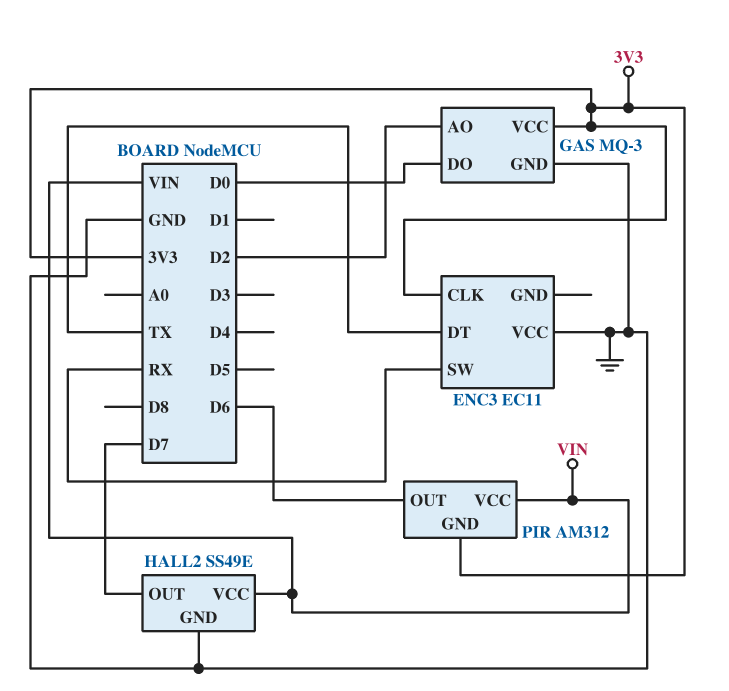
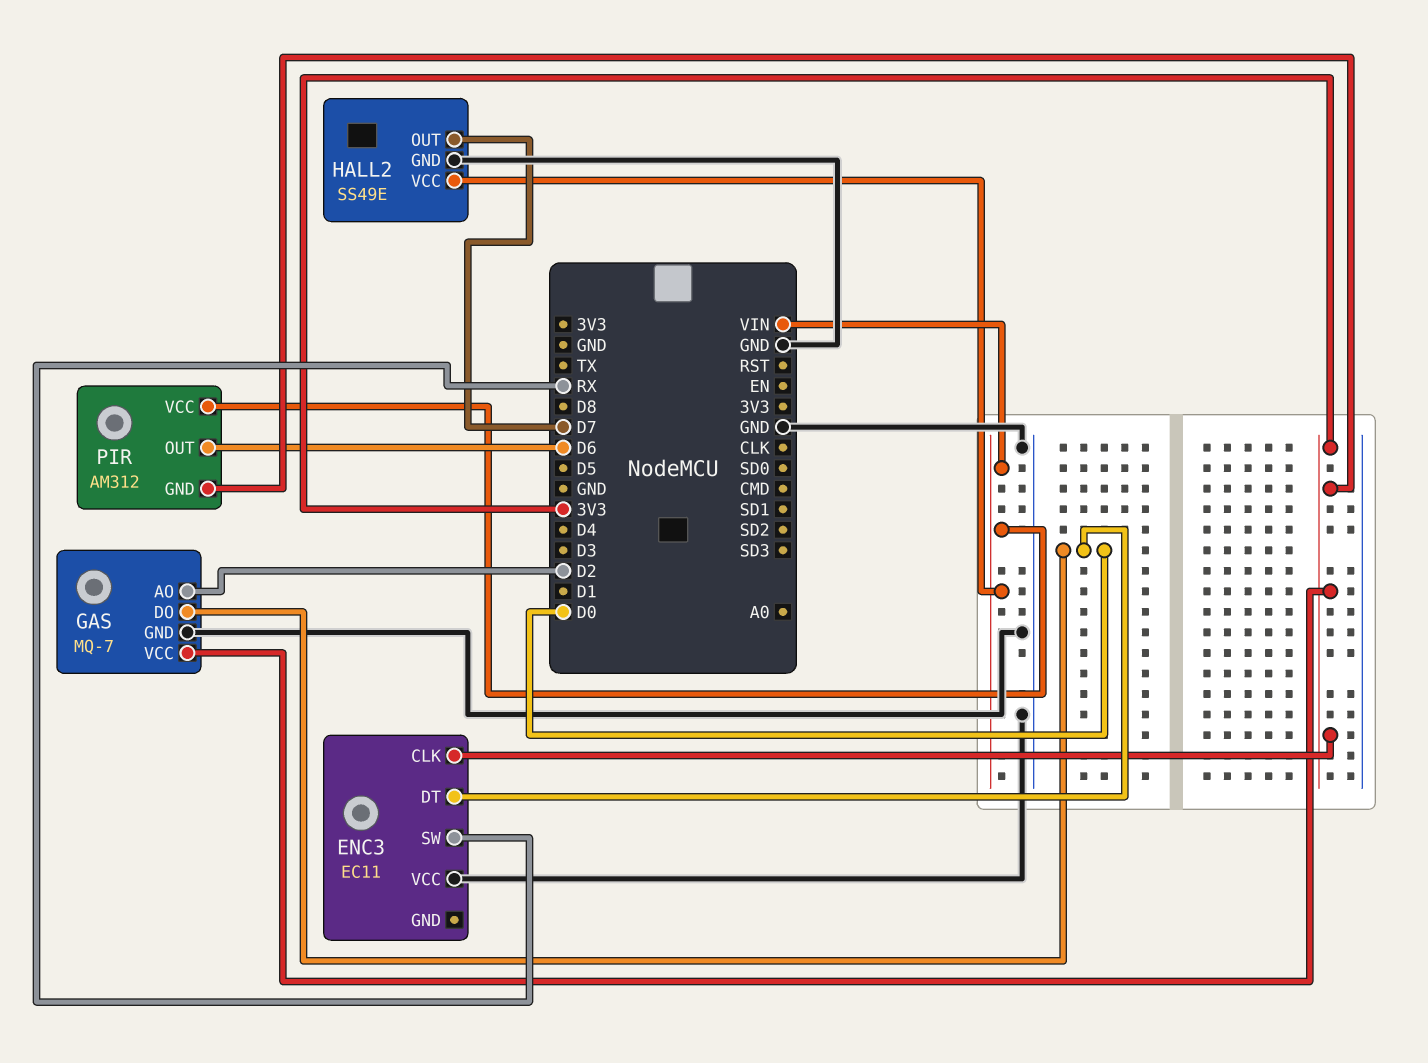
ENC3 pin DT: TX -> D0
GAS: MQ-3 -> MQ-7

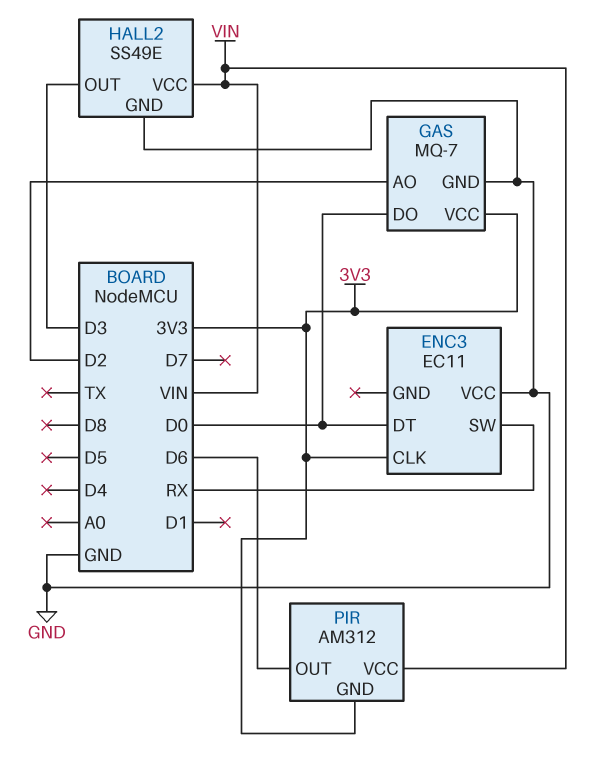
HALL2 pin OUT: D7 -> D3

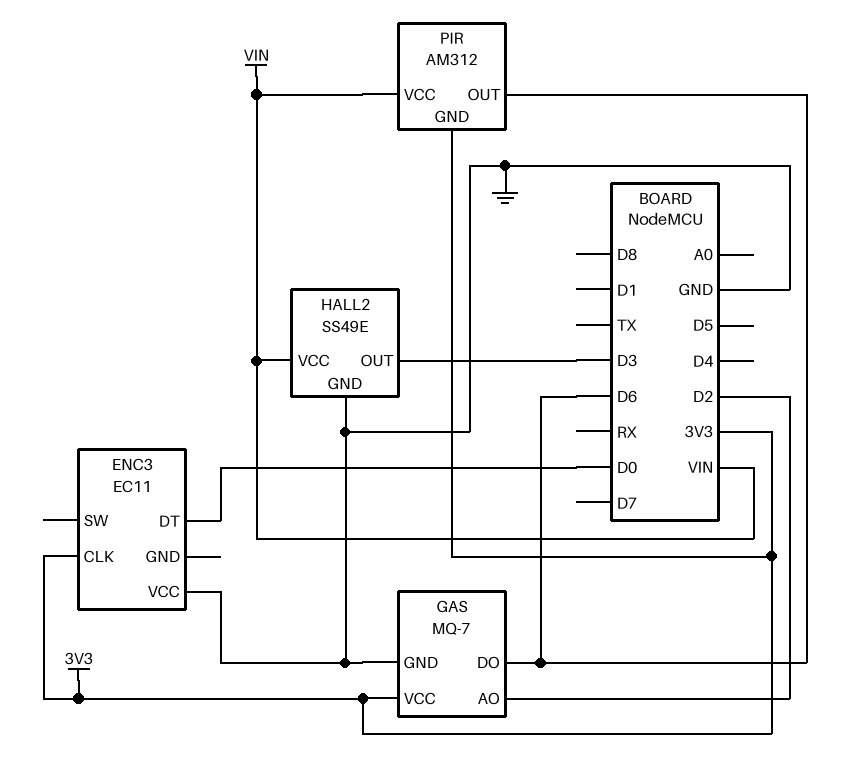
ENC3 pin SW: RX -> none
GAS pin DO: D0 -> D6

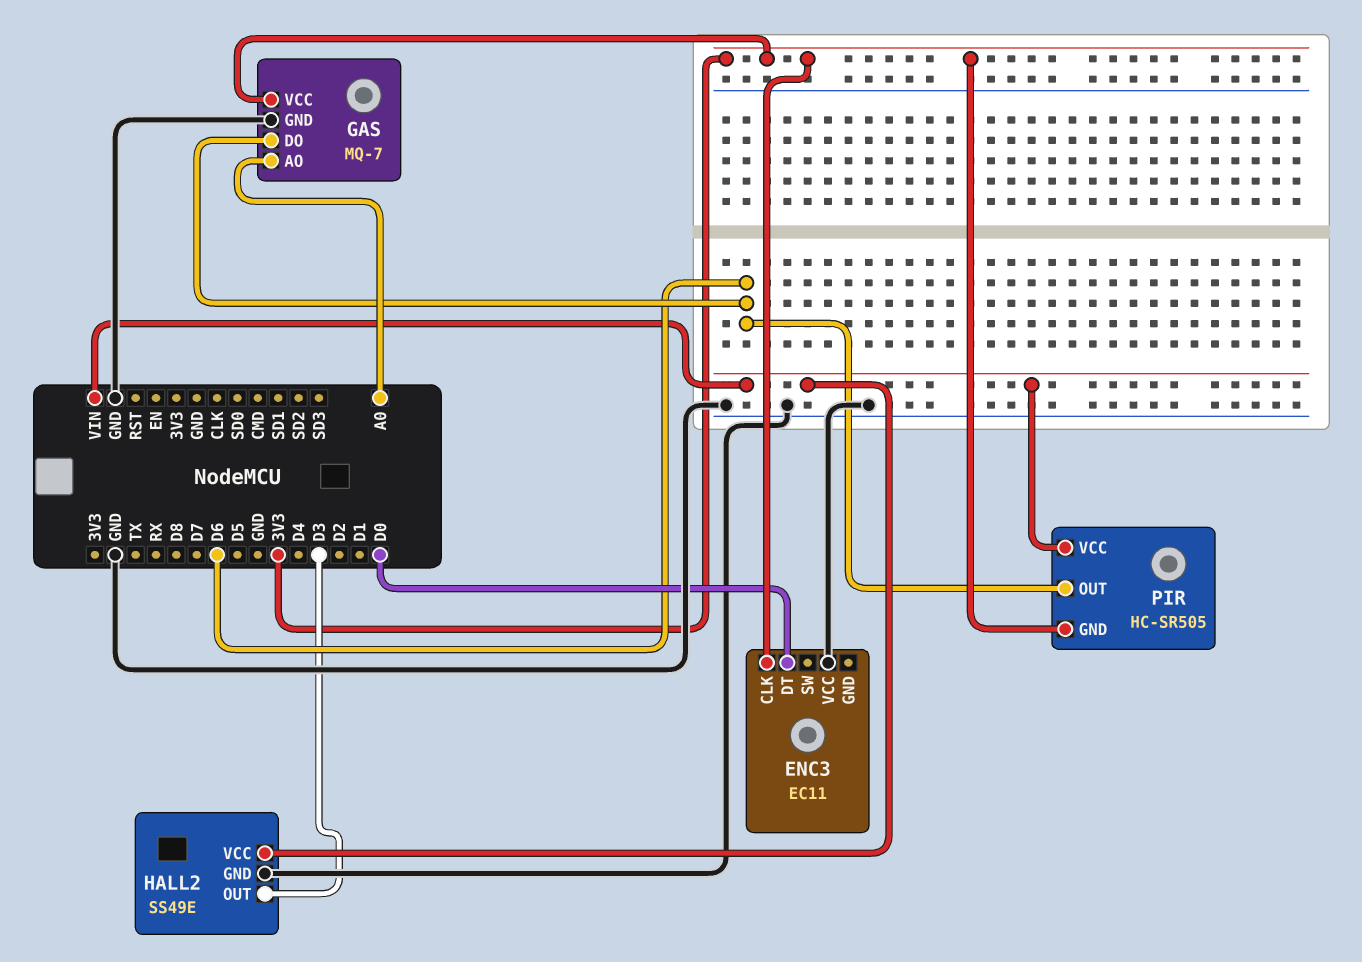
GAS pin AO: D2 -> A0
PIR: AM312 -> HC-SR505

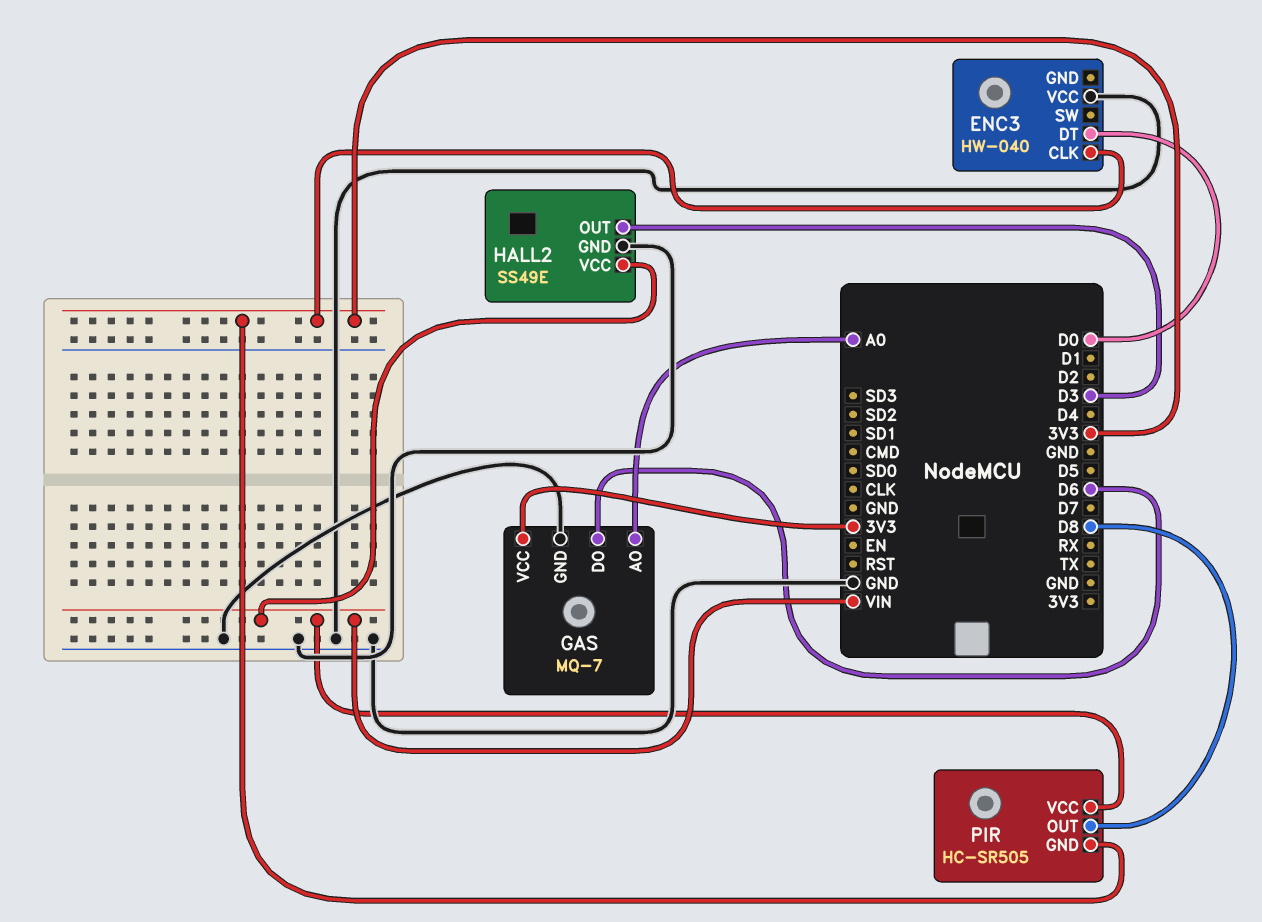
ENC3: EC11 -> HW-040
PIR pin OUT: D6 -> D8

